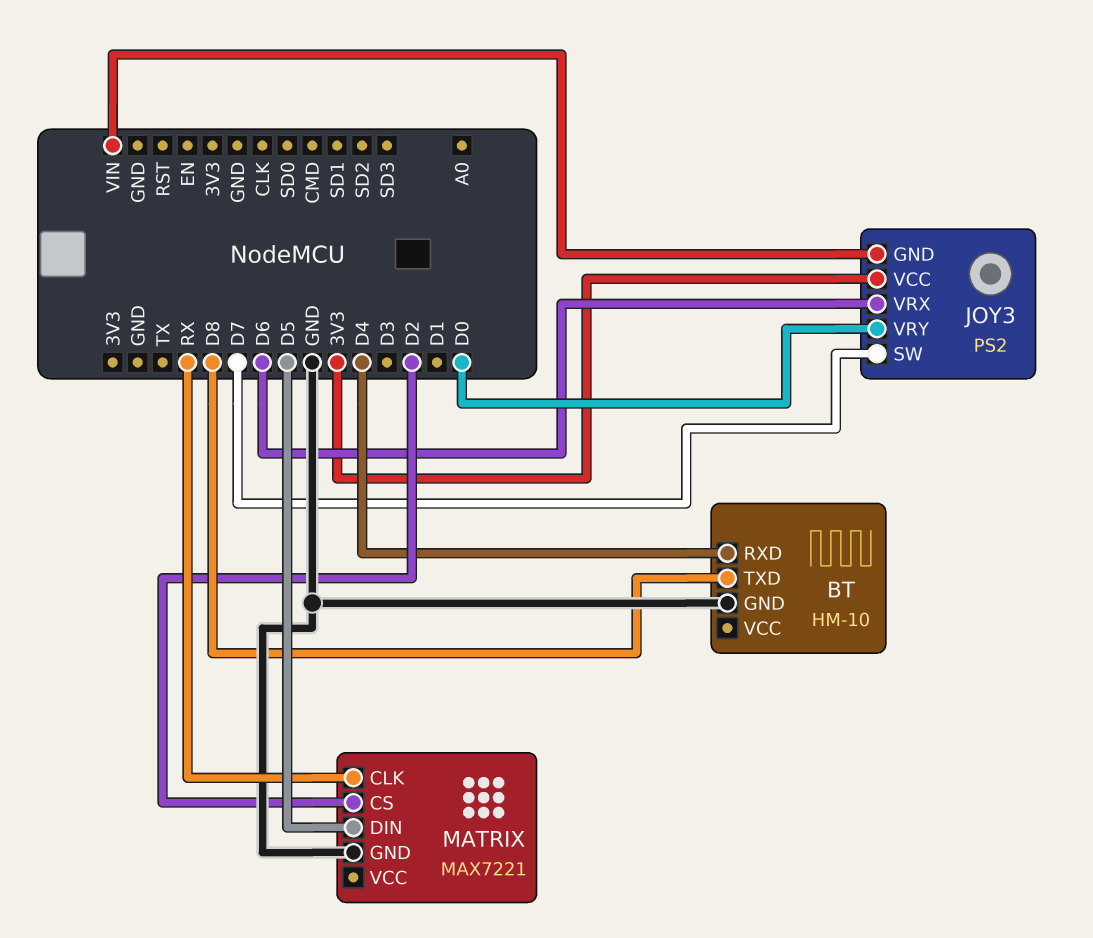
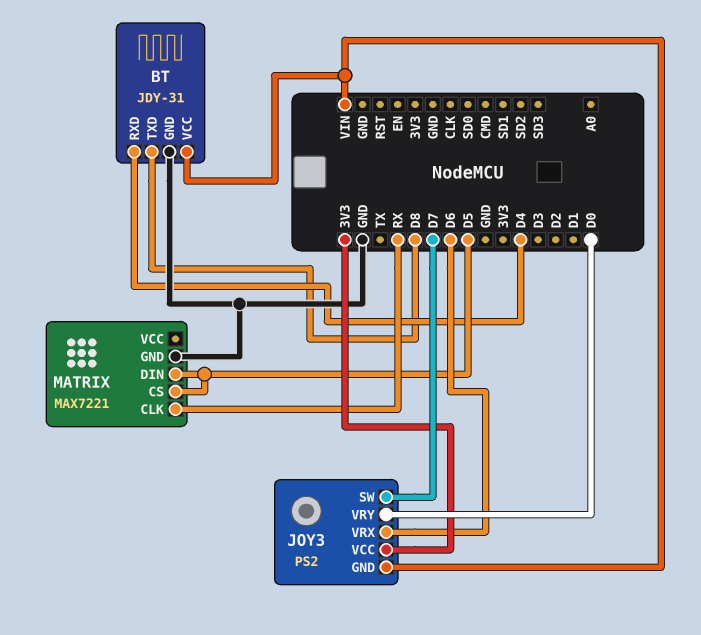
BT: HM-10 -> JDY-31
BT pin VCC: none -> VIN
MATRIX pin CS: D2 -> D5

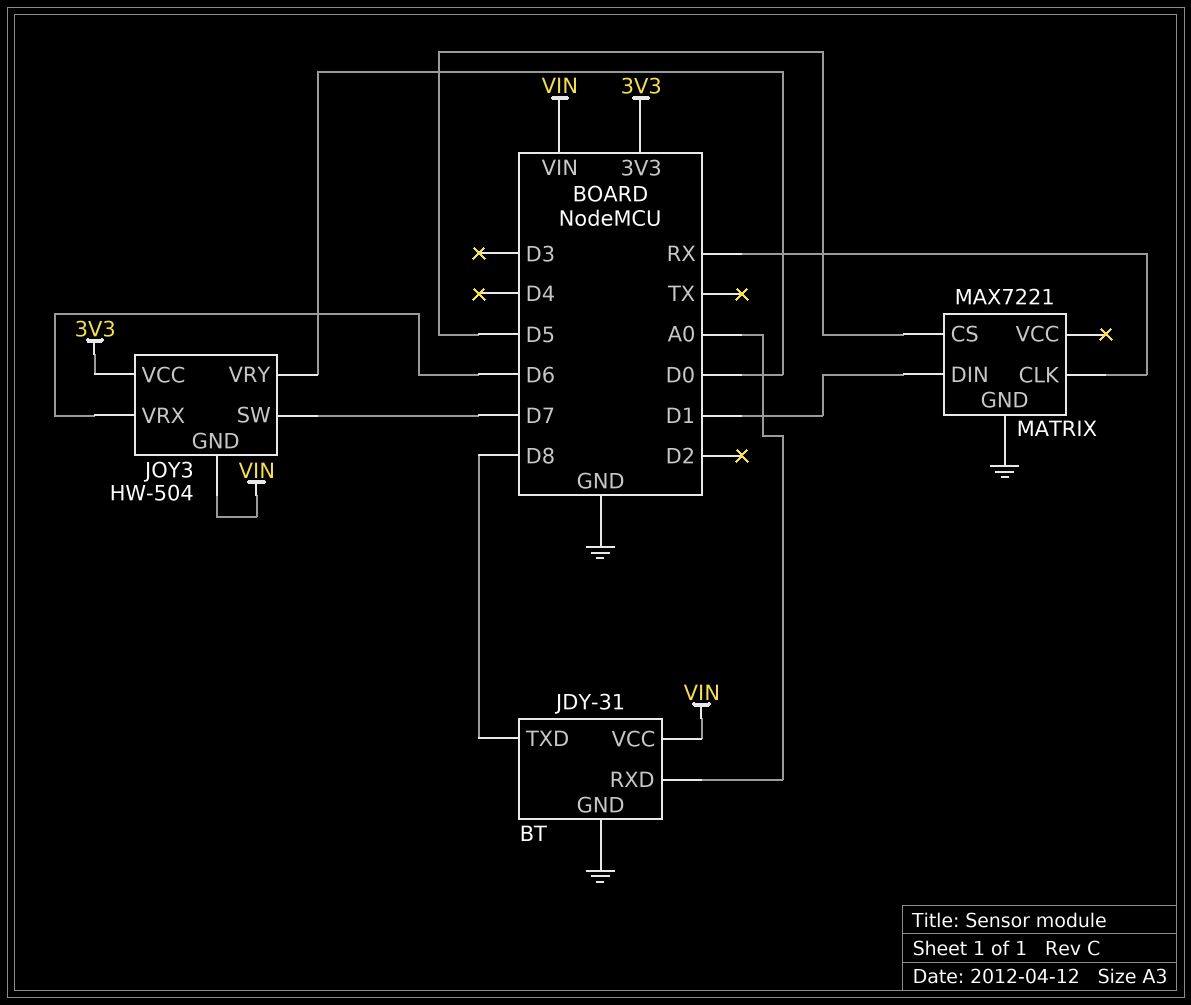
BT pin RXD: D4 -> A0
JOY3: PS2 -> HW-504
MATRIX pin DIN: D5 -> D1

